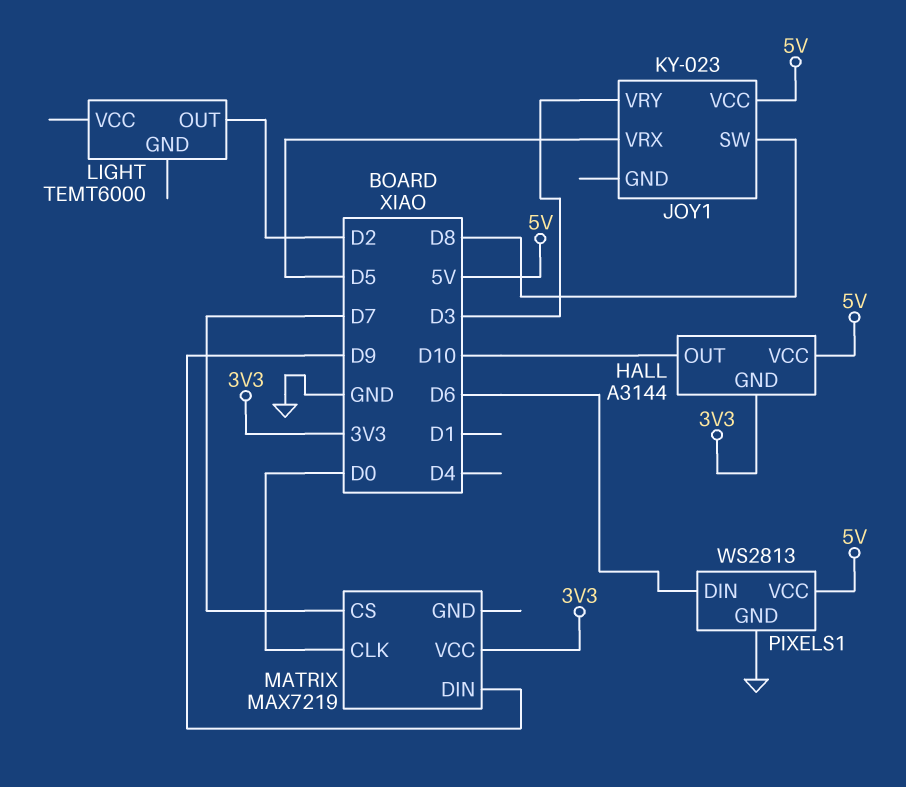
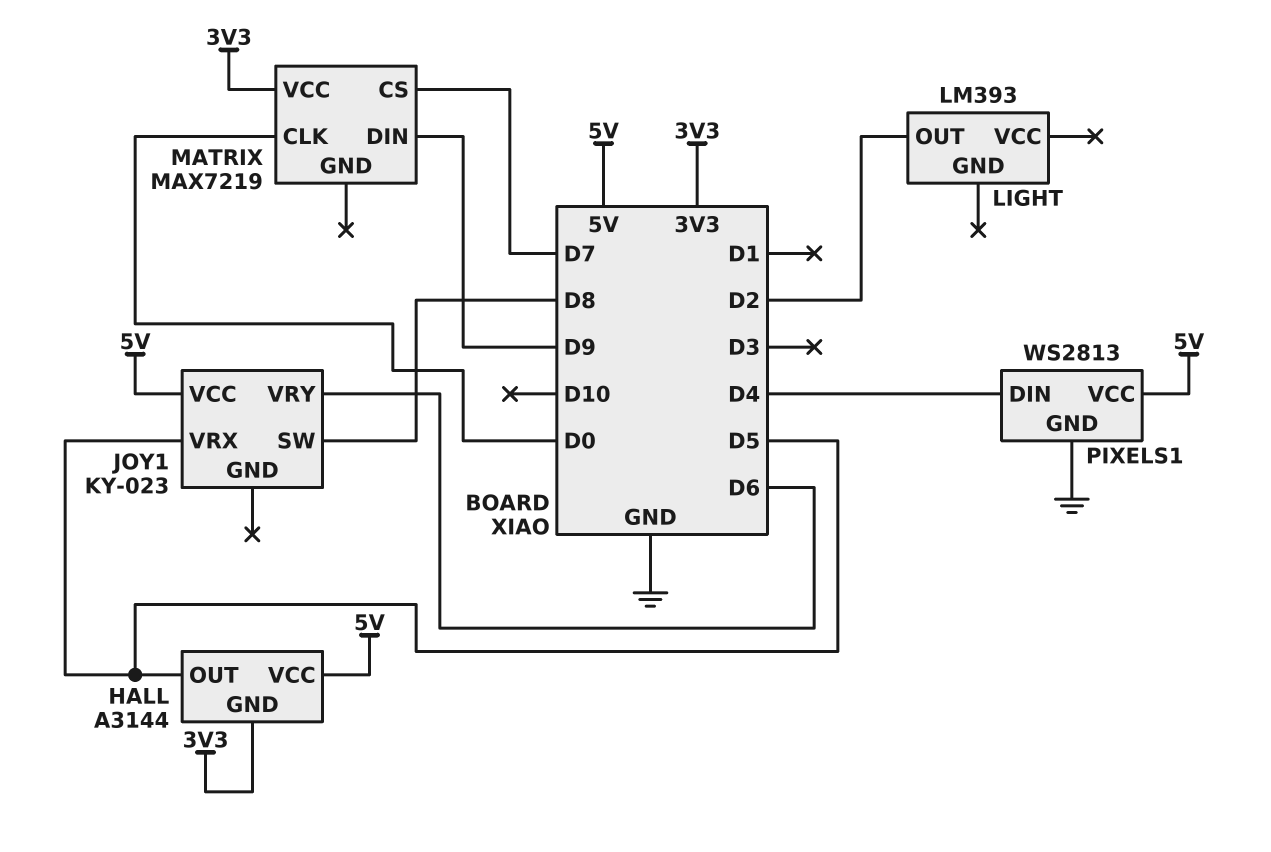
HALL pin OUT: D10 -> D5
JOY1 pin VRY: D3 -> D6
LIGHT: TEMT6000 -> LM393
PIXELS1 pin DIN: D6 -> D4

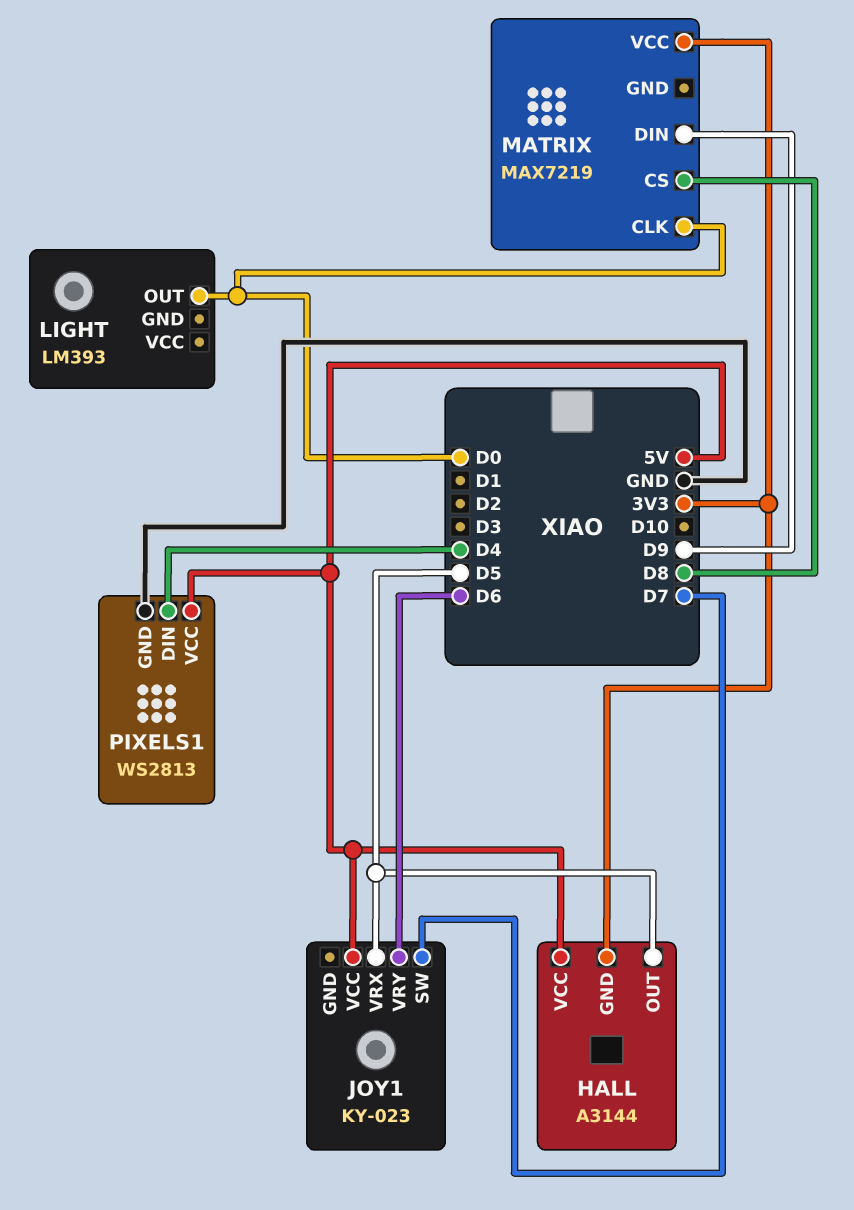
JOY1 pin SW: D8 -> D7
LIGHT pin OUT: D2 -> D0
MATRIX pin CS: D7 -> D8

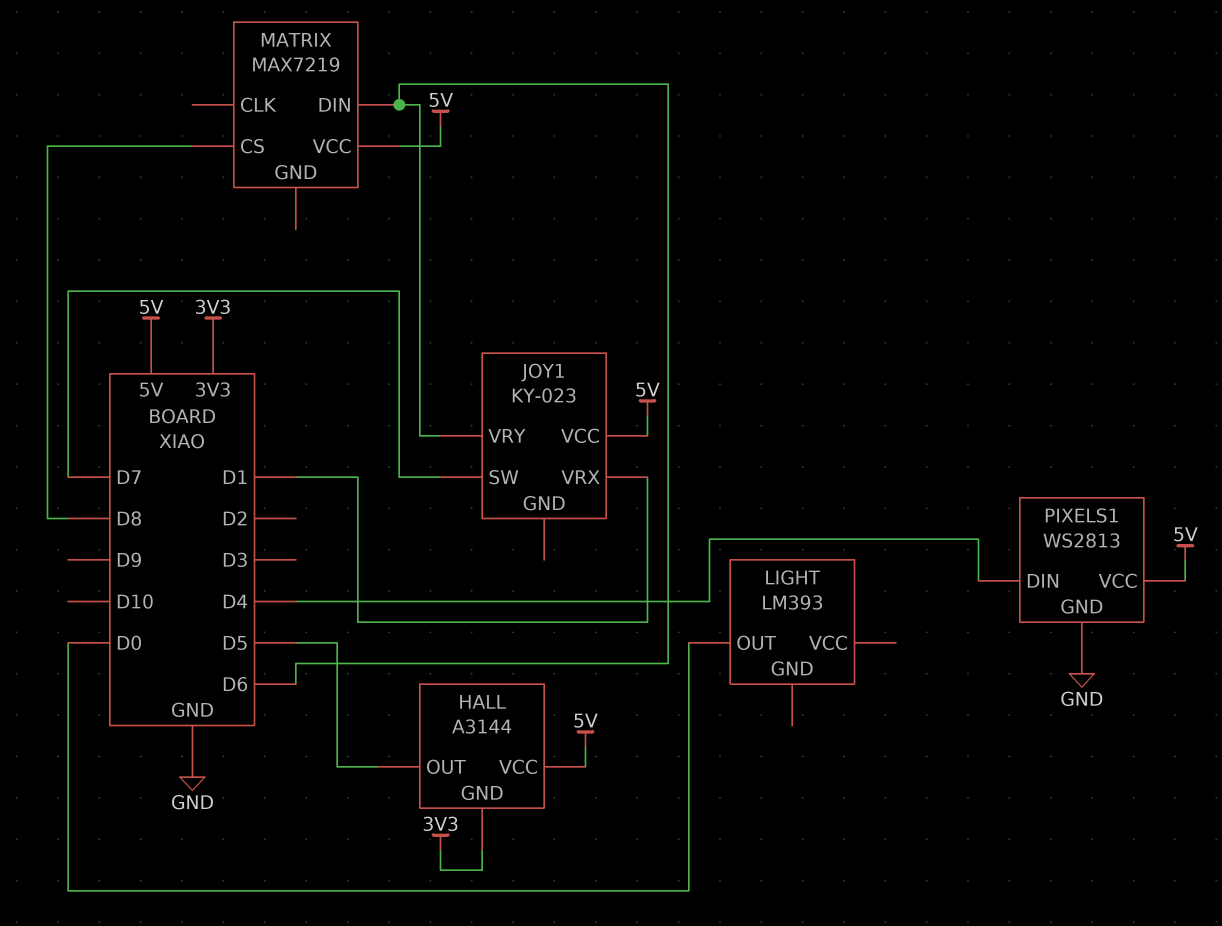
JOY1 pin VRX: D5 -> D1
MATRIX pin CLK: D0 -> none
MATRIX pin DIN: D9 -> D6
MATRIX pin VCC: 3V3 -> 5V

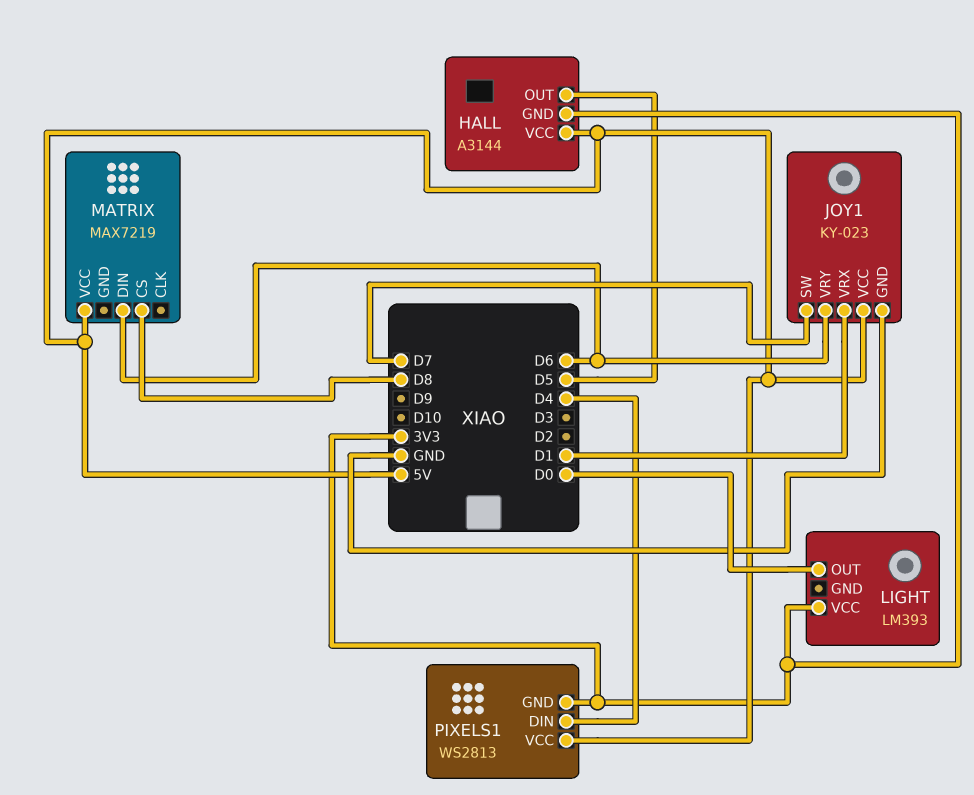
JOY1 pin GND: none -> GND
LIGHT pin VCC: none -> 3V3
PIXELS1 pin GND: GND -> 3V3

